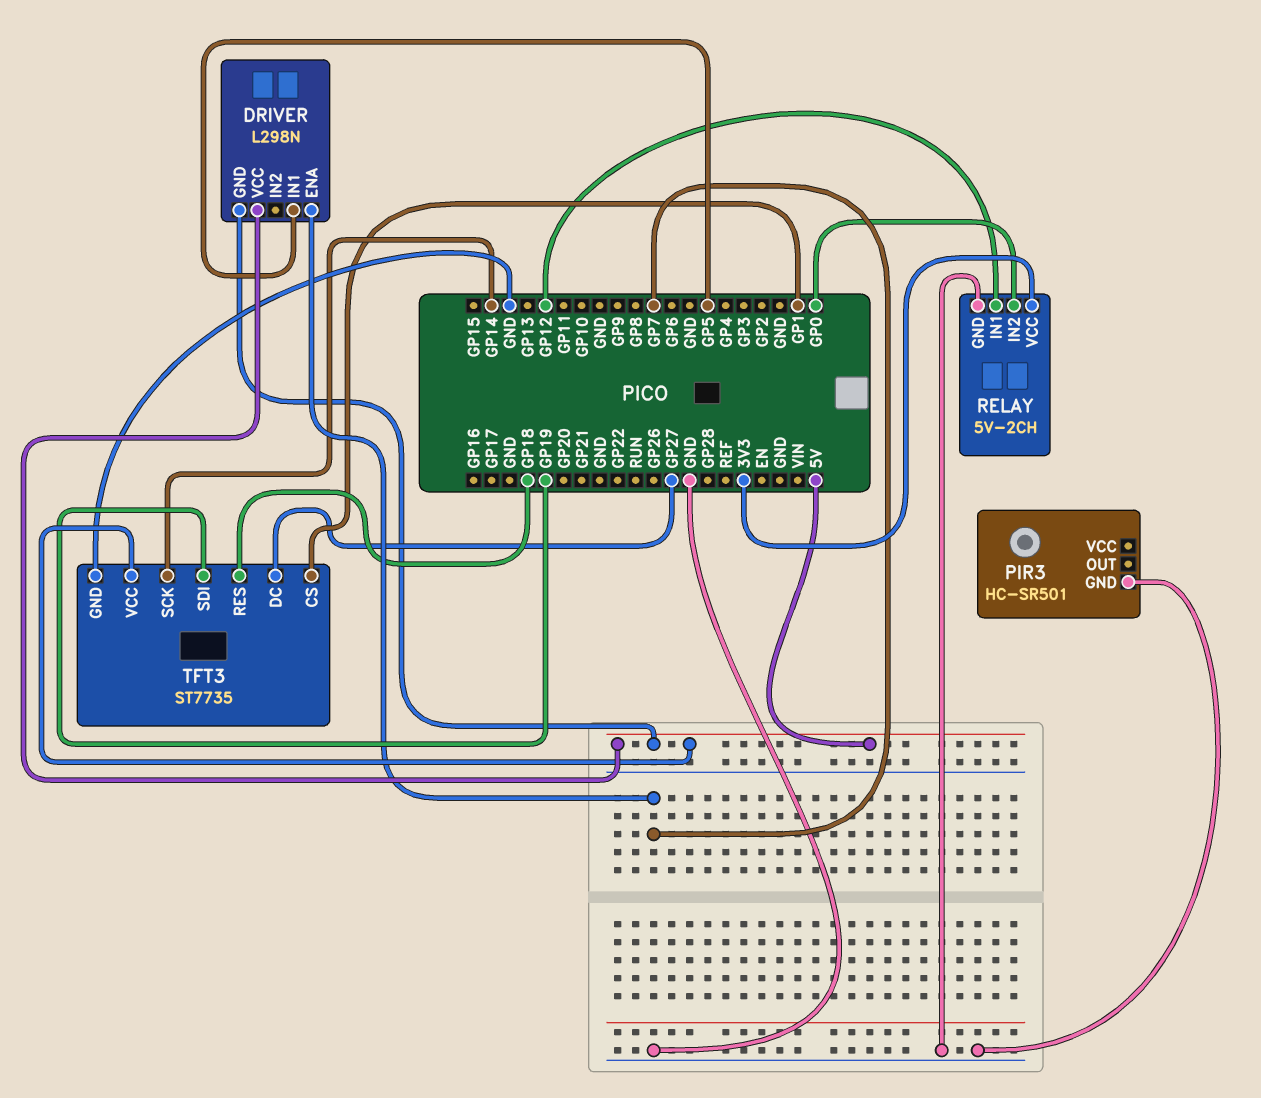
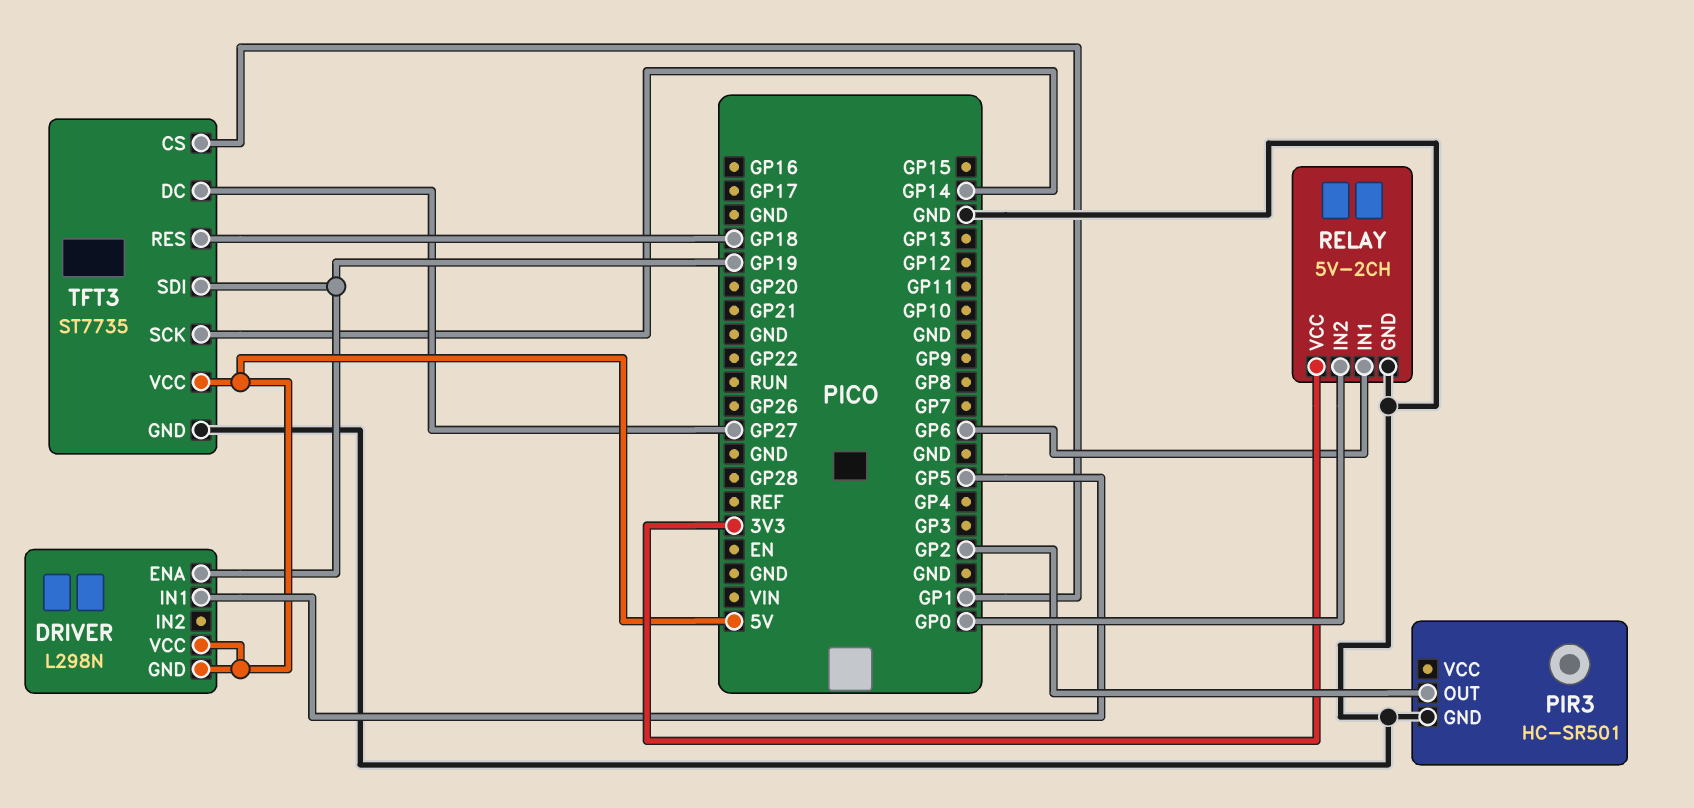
DRIVER pin ENA: GP7 -> GP19
PIR3 pin OUT: none -> GP2
RELAY pin IN1: GP12 -> GP6

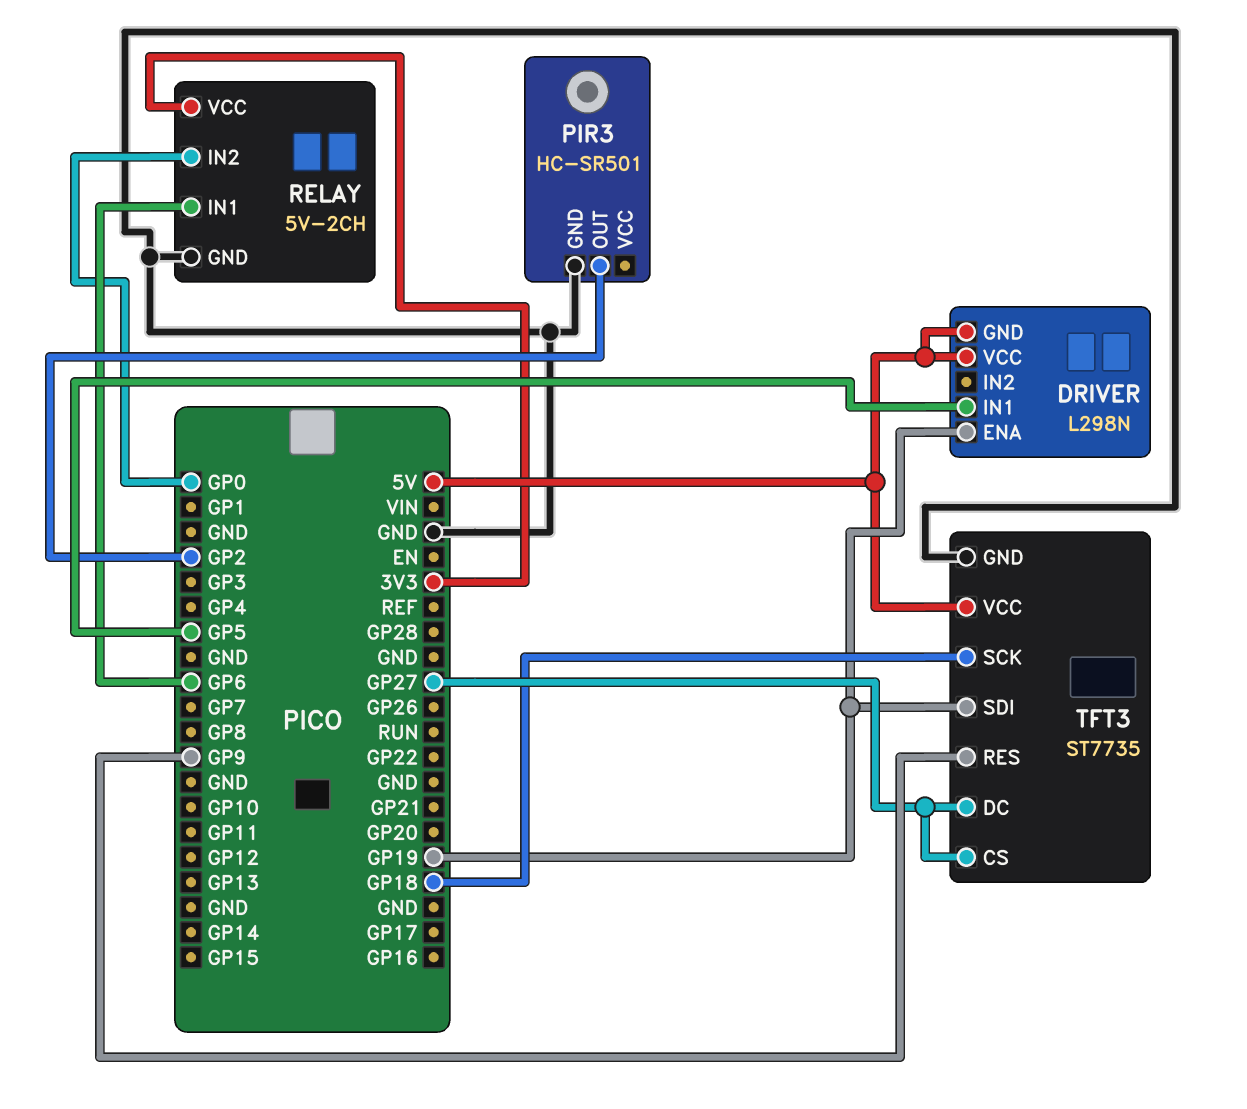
TFT3 pin CS: GP1 -> GP27
TFT3 pin RES: GP18 -> GP9
TFT3 pin SCK: GP14 -> GP18

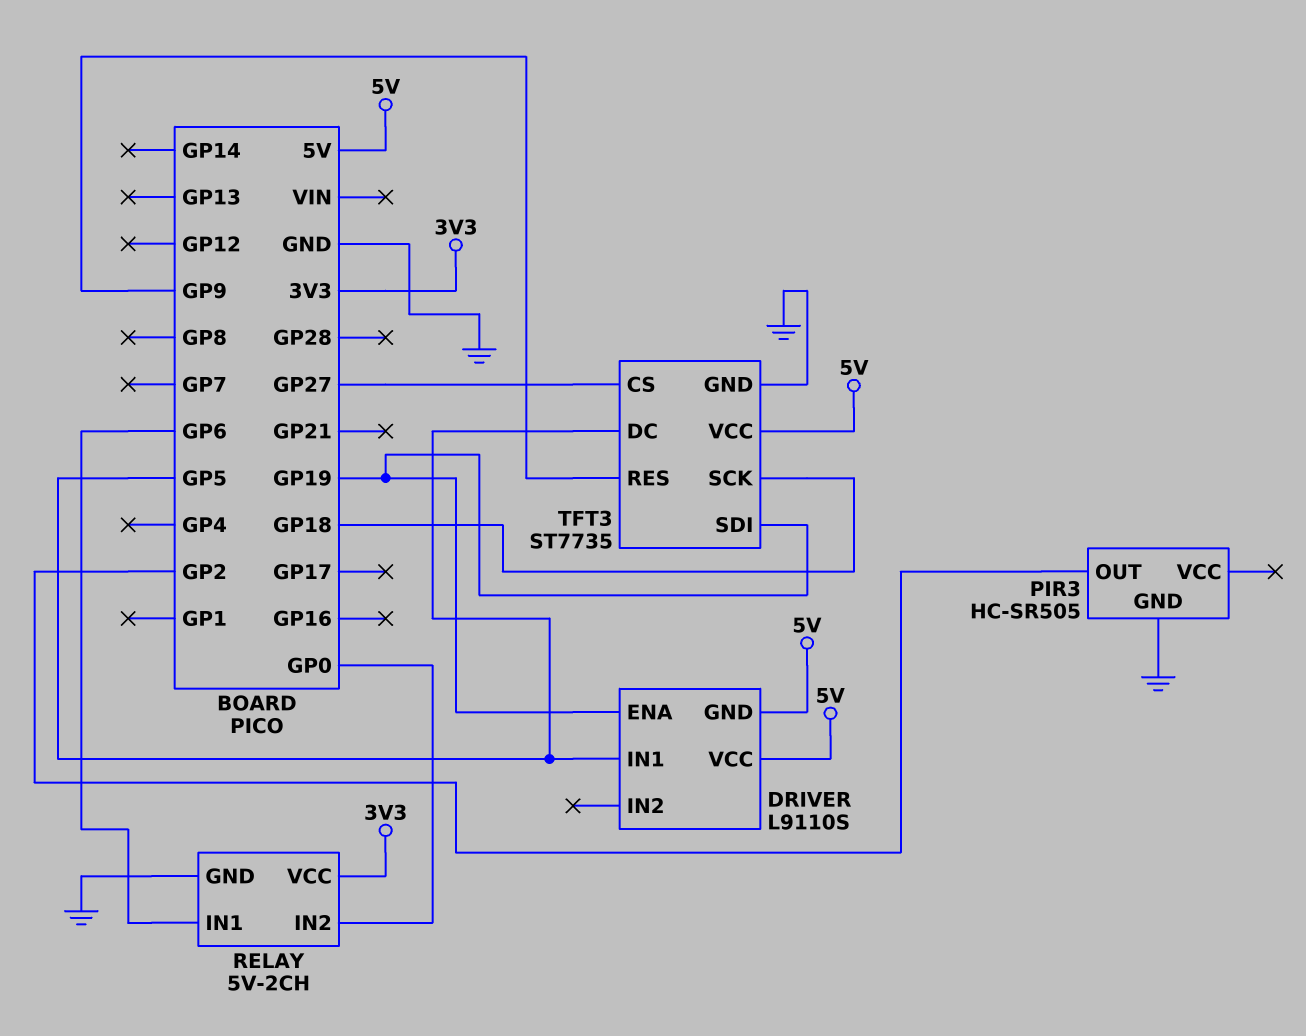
DRIVER: L298N -> L9110S
PIR3: HC-SR501 -> HC-SR505
TFT3 pin DC: GP27 -> GP5

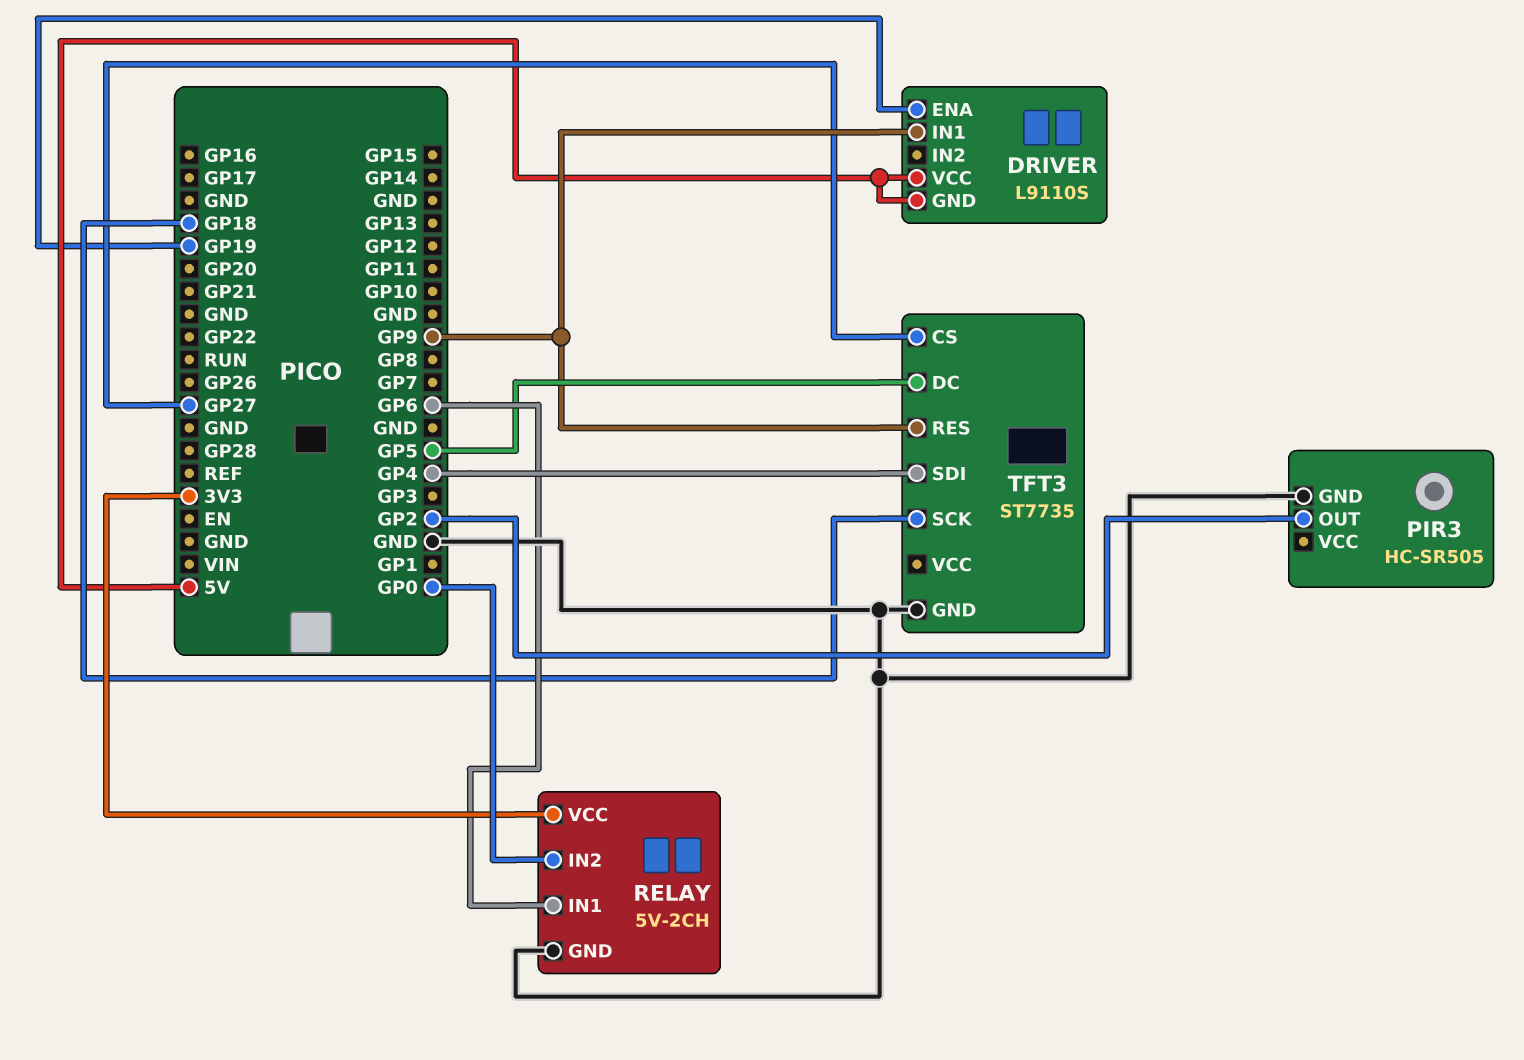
DRIVER pin IN1: GP5 -> GP9
TFT3 pin SDI: GP19 -> GP4
TFT3 pin VCC: 5V -> none

